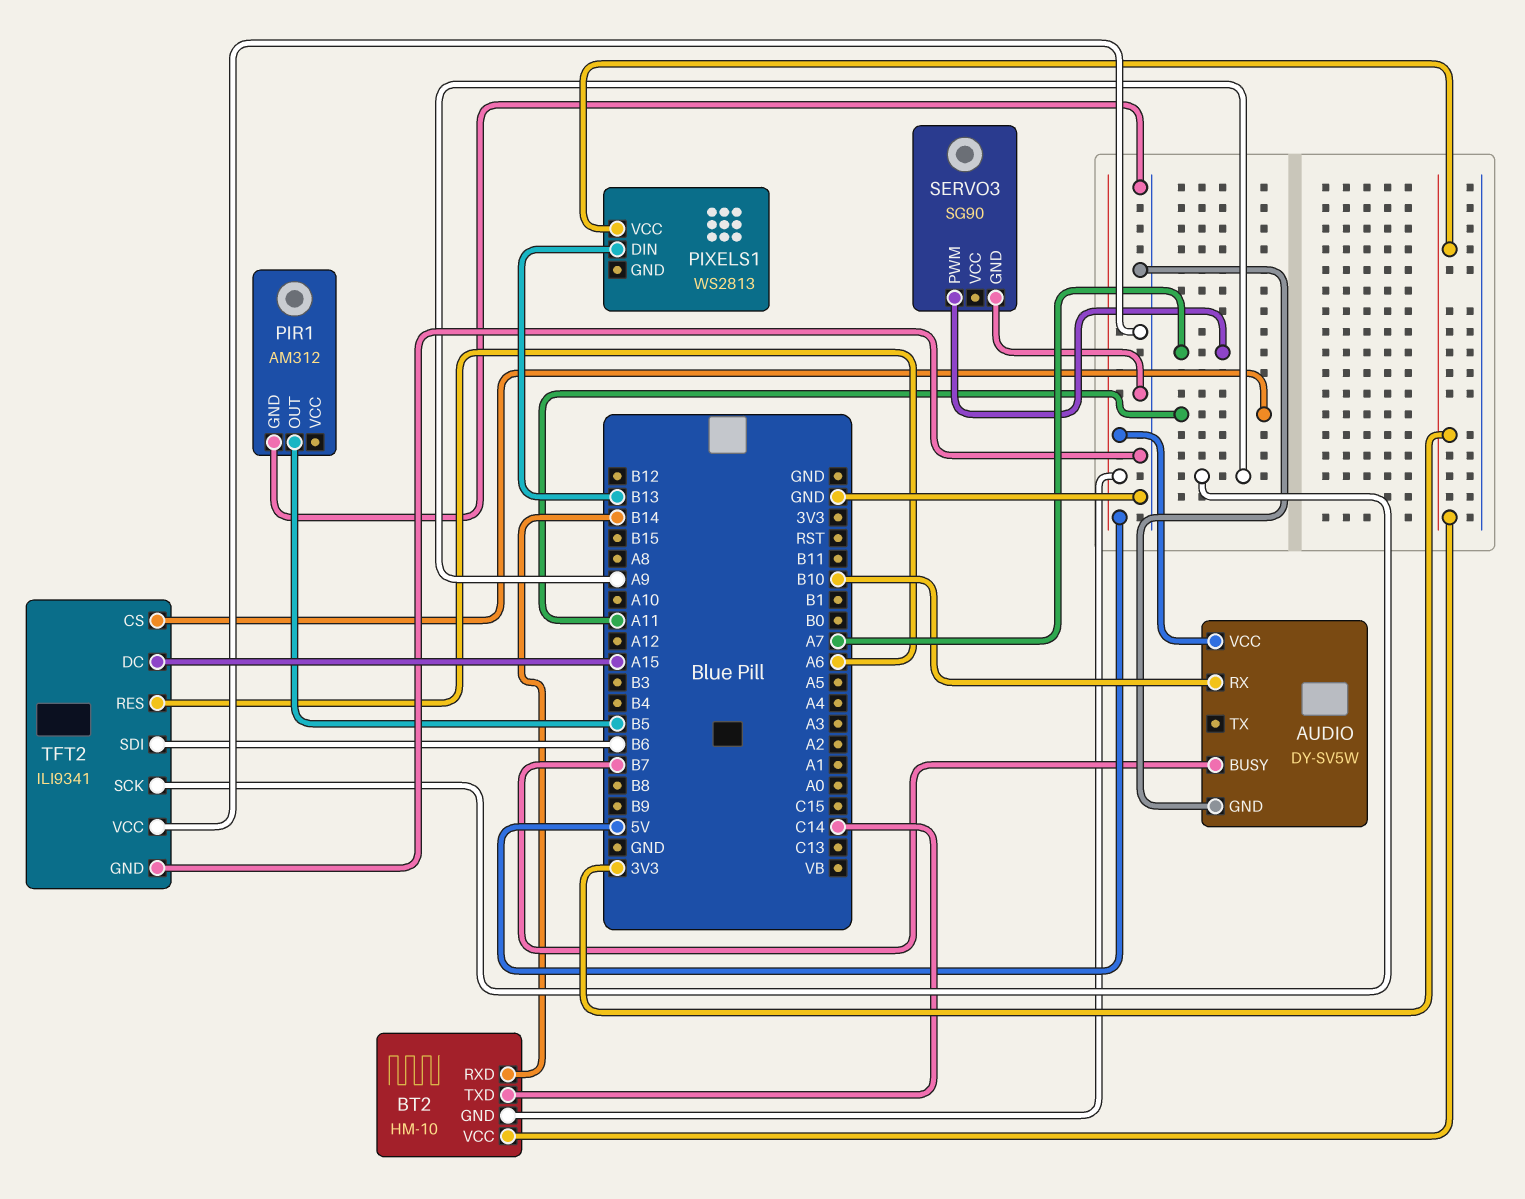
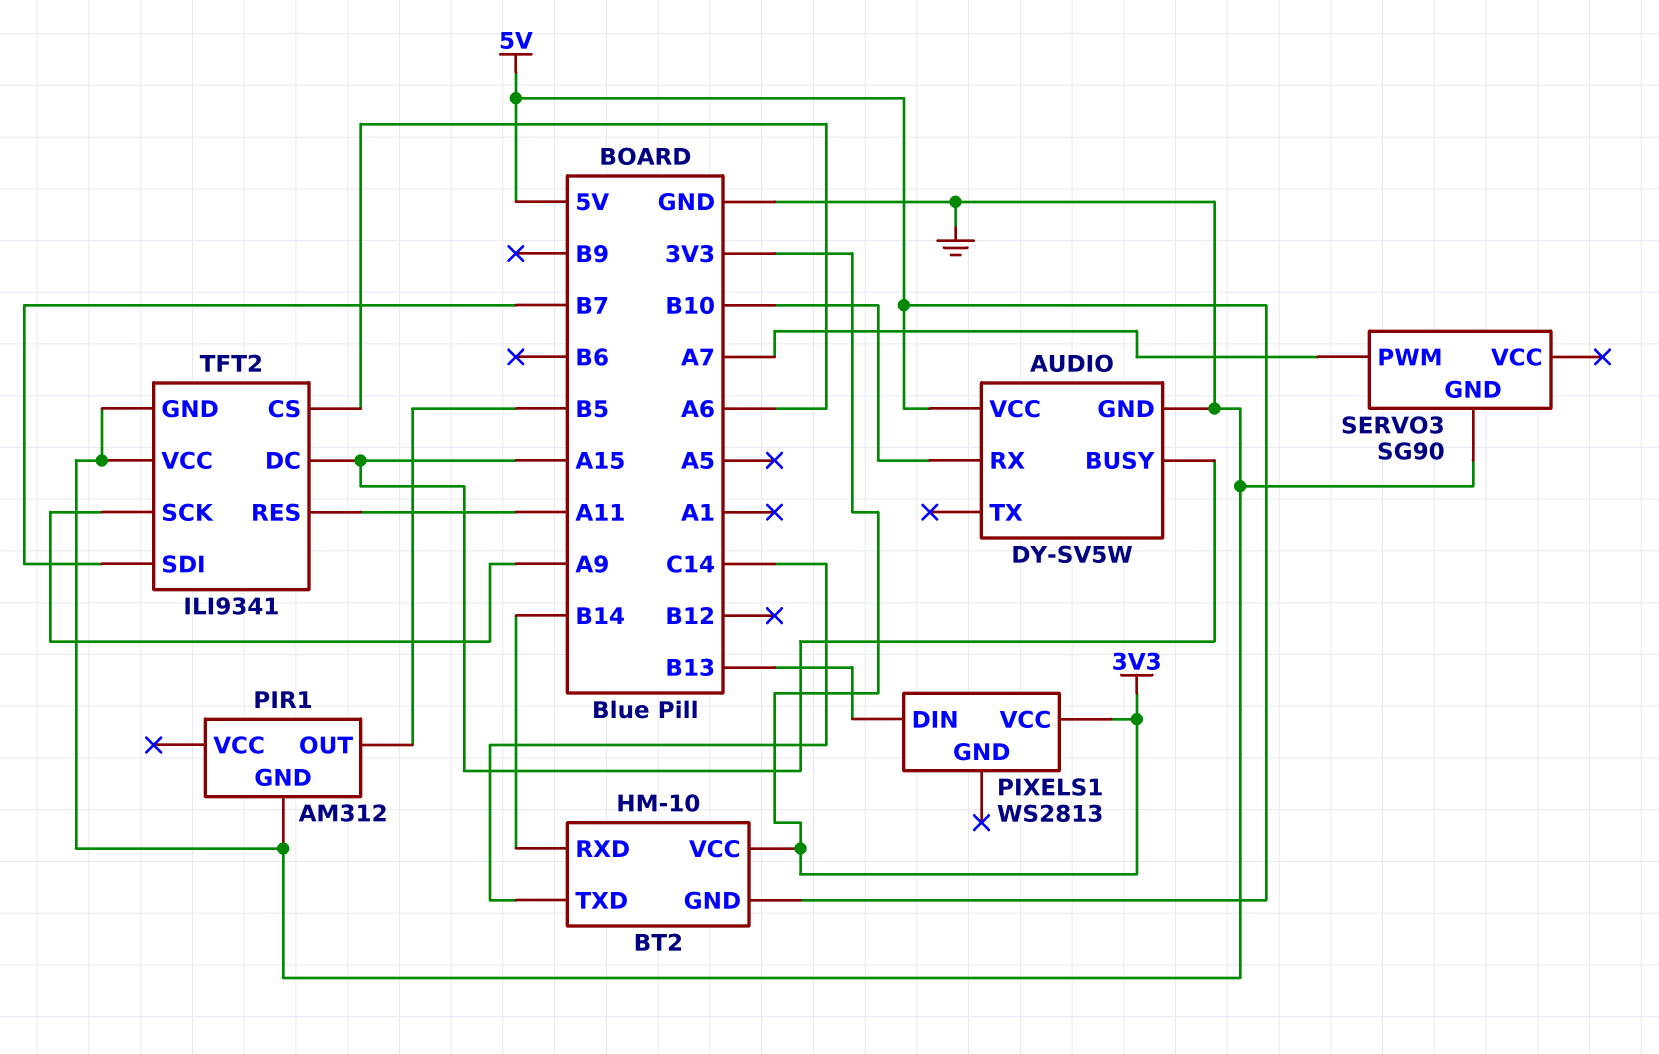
AUDIO pin BUSY: B7 -> A15
TFT2 pin CS: A11 -> A6
TFT2 pin RES: A6 -> A11
TFT2 pin SDI: B6 -> B7

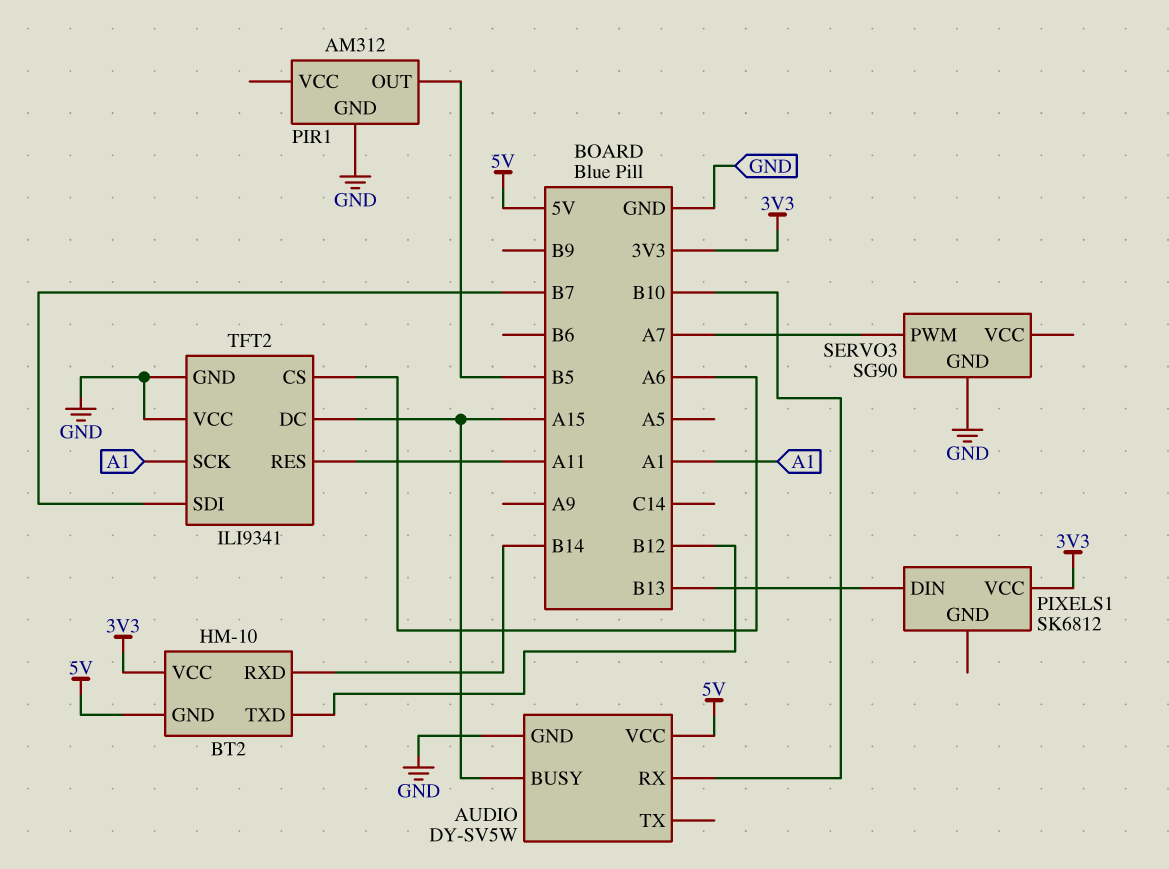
BT2 pin TXD: C14 -> B12
PIXELS1: WS2813 -> SK6812
TFT2 pin SCK: A9 -> A1

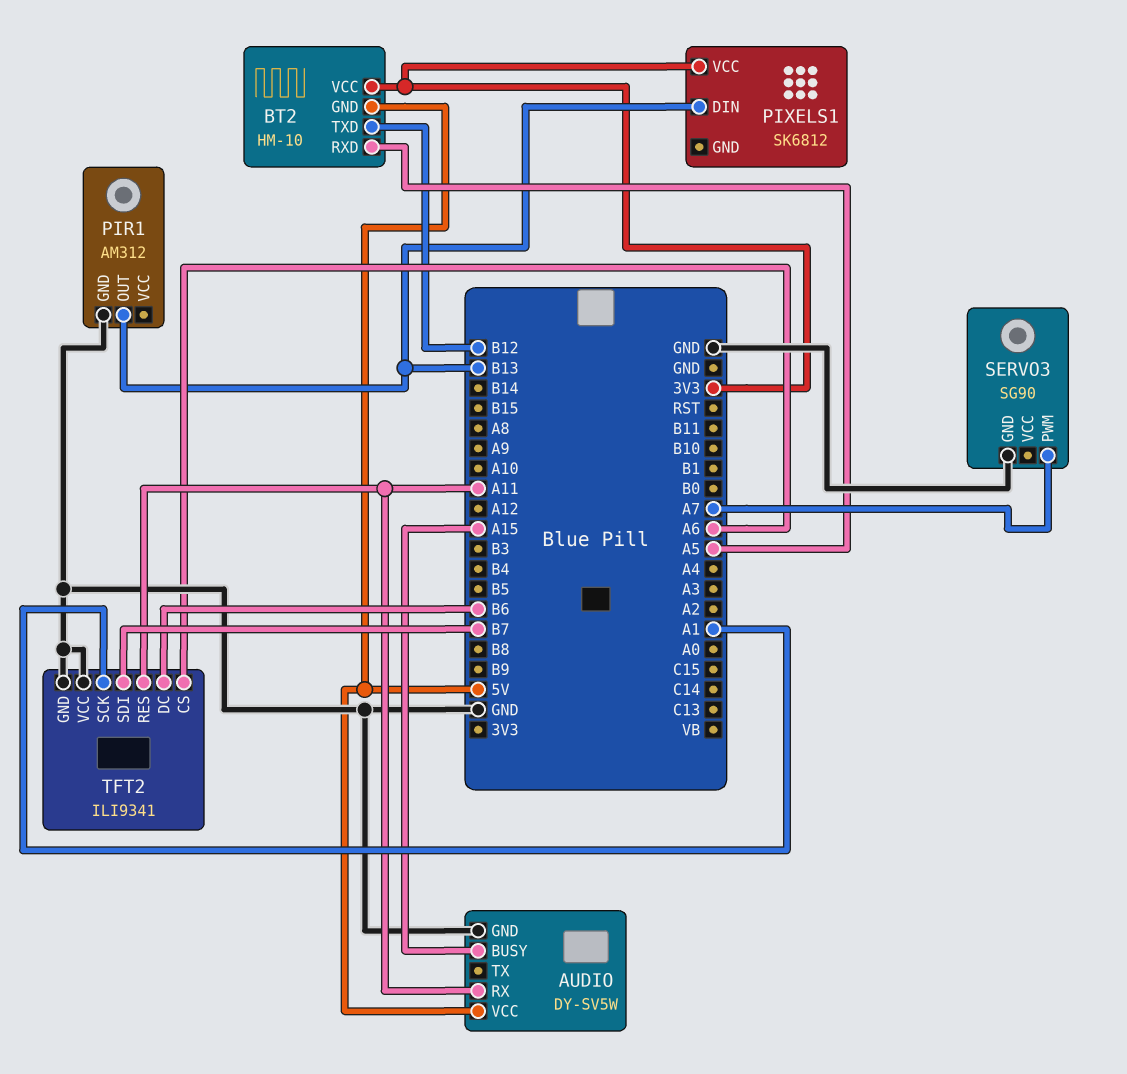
AUDIO pin RX: B10 -> A11
BT2 pin RXD: B14 -> A5
PIR1 pin OUT: B5 -> B13
TFT2 pin DC: A15 -> B6

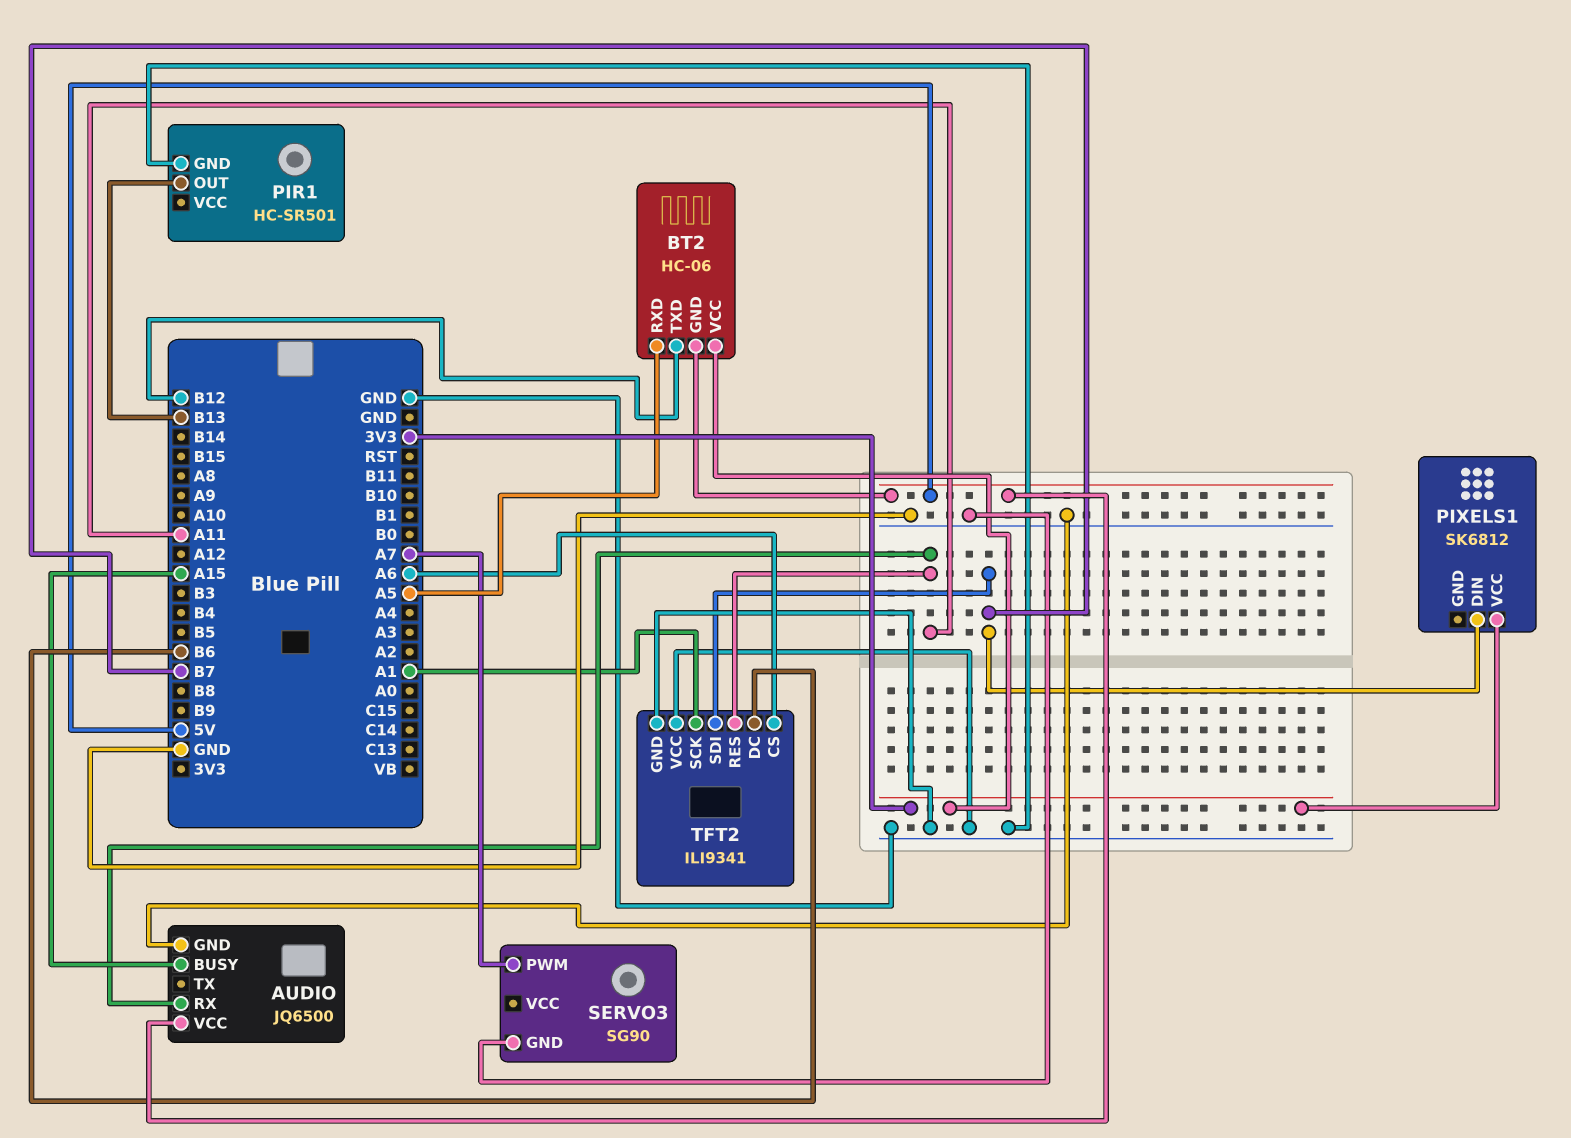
AUDIO: DY-SV5W -> JQ6500
BT2: HM-10 -> HC-06
PIR1: AM312 -> HC-SR501
PIXELS1 pin DIN: B13 -> B7

